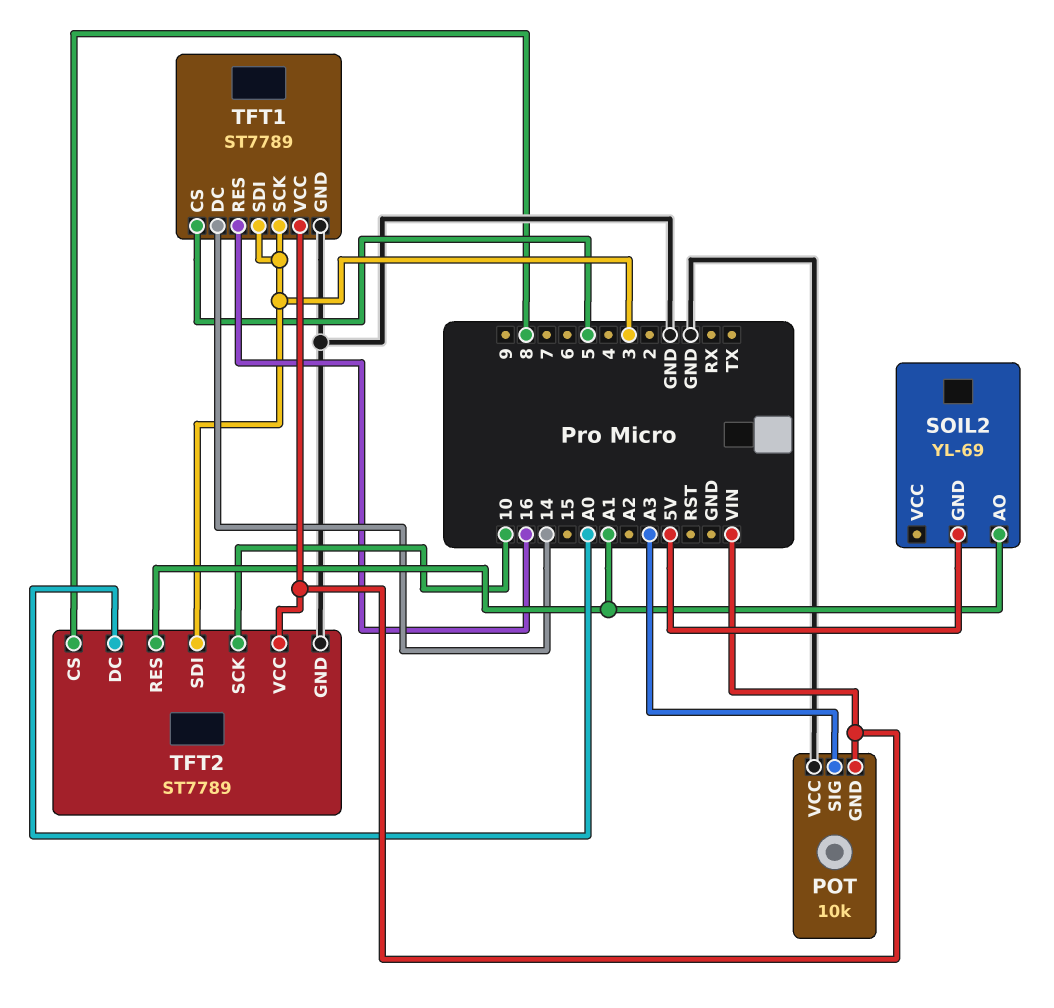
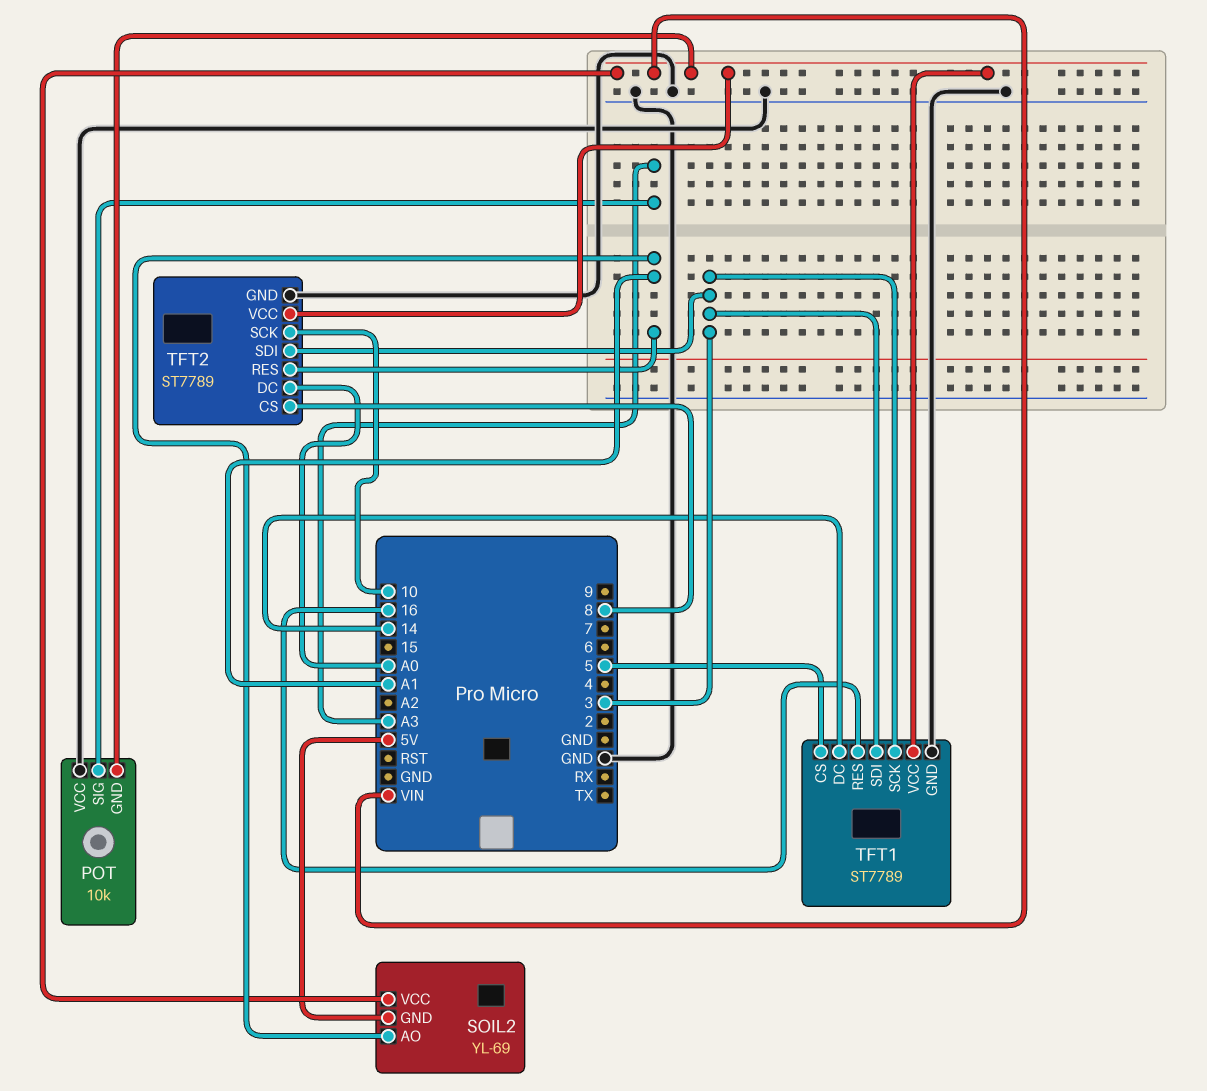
SOIL2 pin VCC: none -> VIN

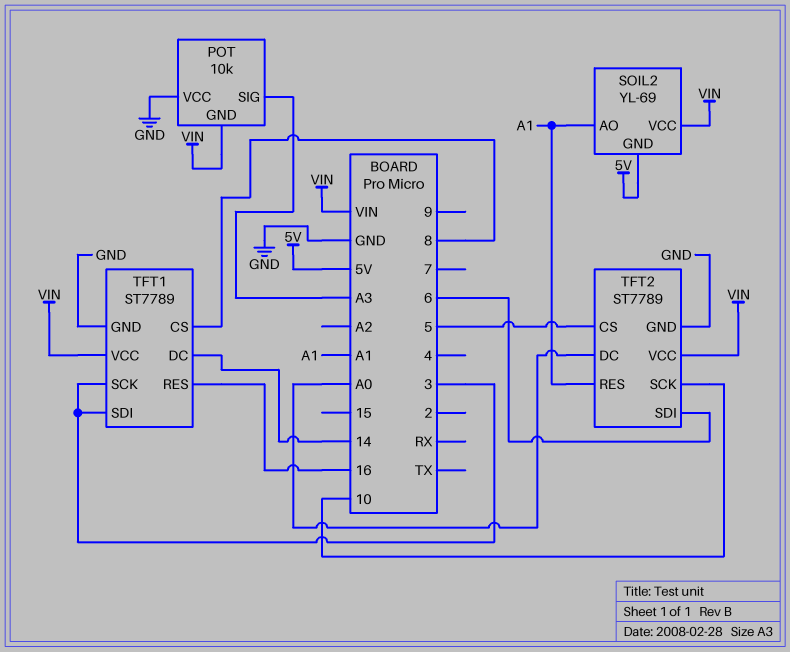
TFT1 pin CS: 5 -> 8
TFT2 pin CS: 8 -> 5
TFT2 pin SDI: 3 -> 6

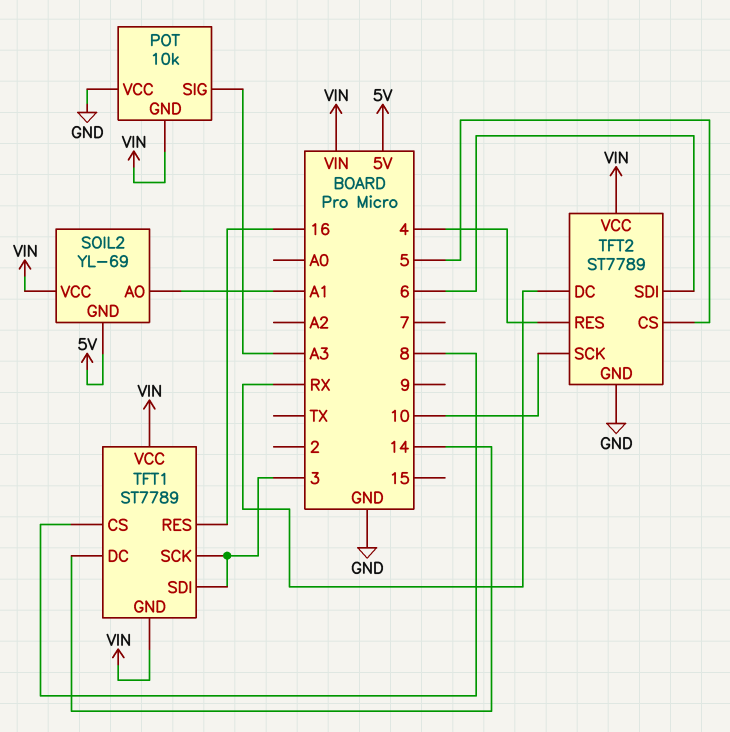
TFT1 pin GND: GND -> VIN
TFT2 pin DC: A0 -> RX
TFT2 pin RES: A1 -> 4

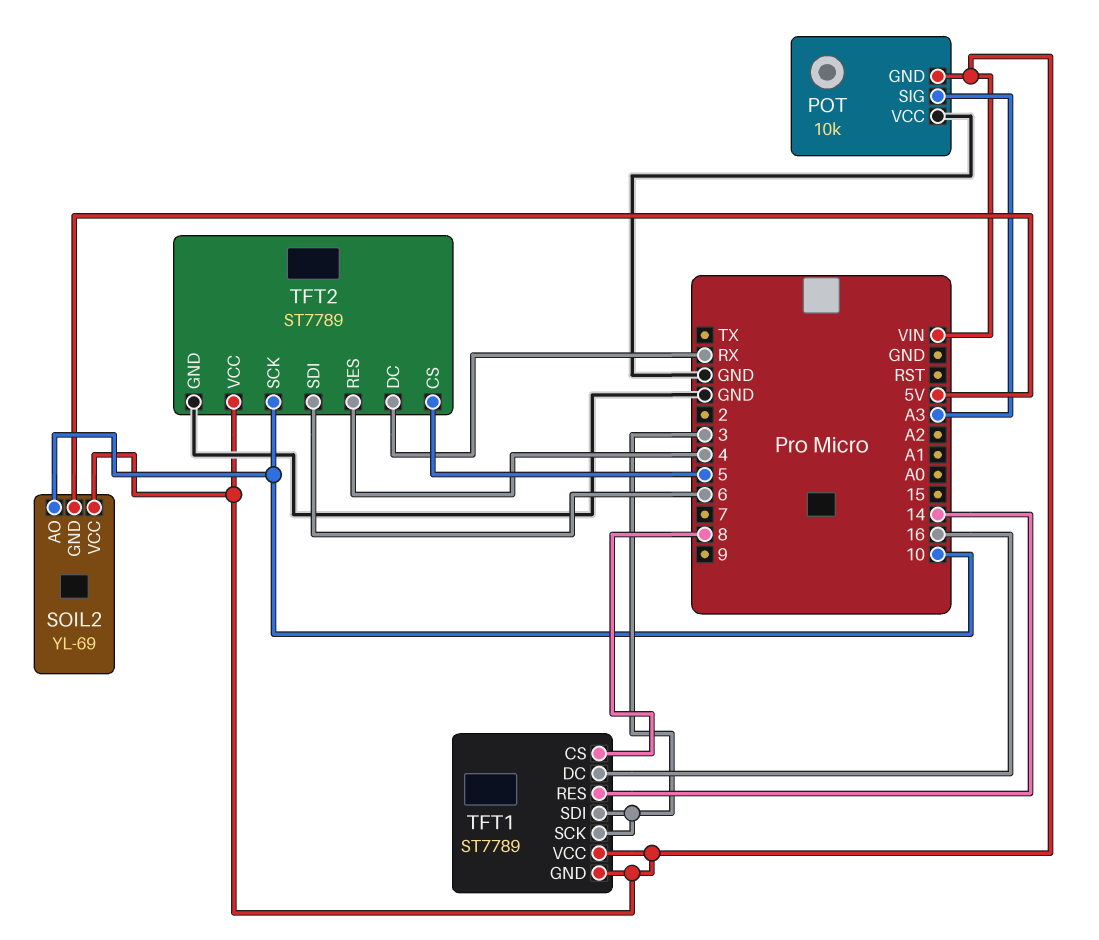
SOIL2 pin AO: A1 -> 10
TFT1 pin DC: 14 -> 16
TFT1 pin RES: 16 -> 14

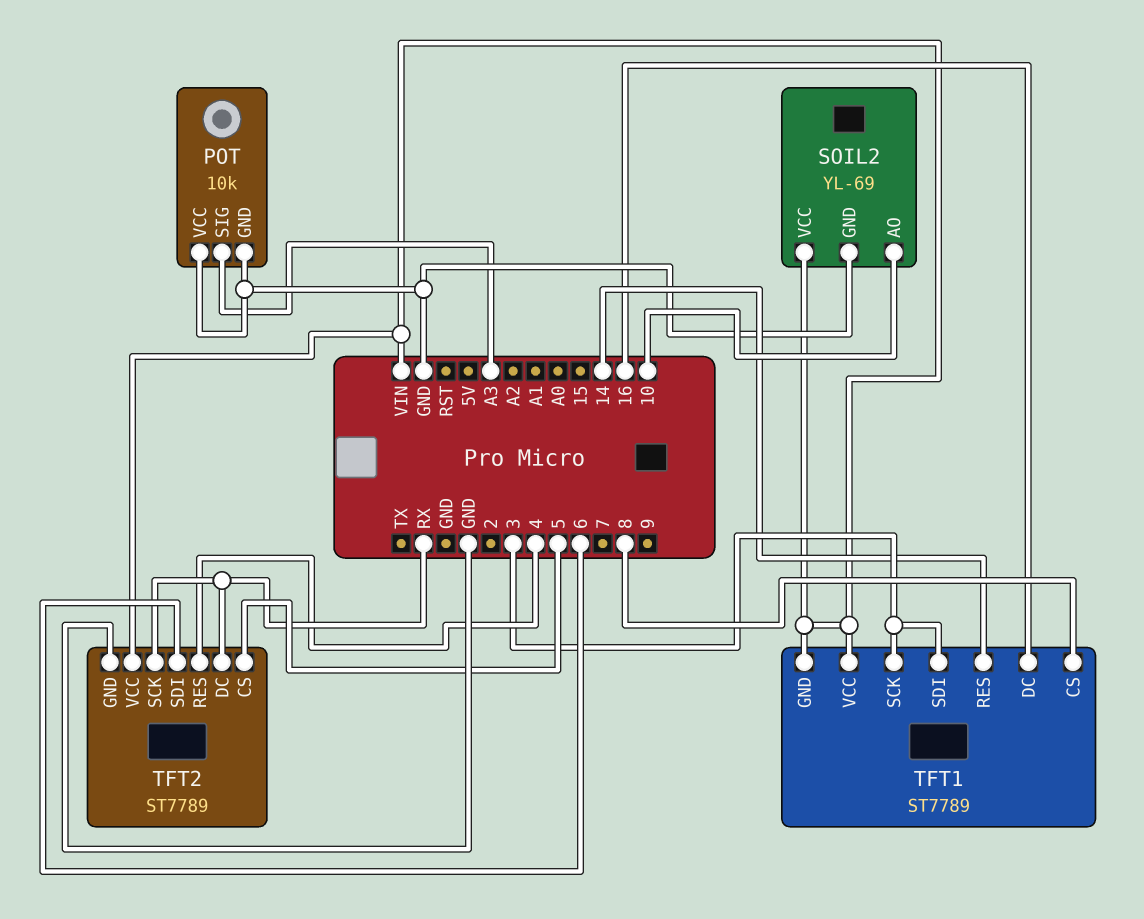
POT pin GND: VIN -> GND
SOIL2 pin GND: 5V -> GND
TFT2 pin SCK: 10 -> RX

